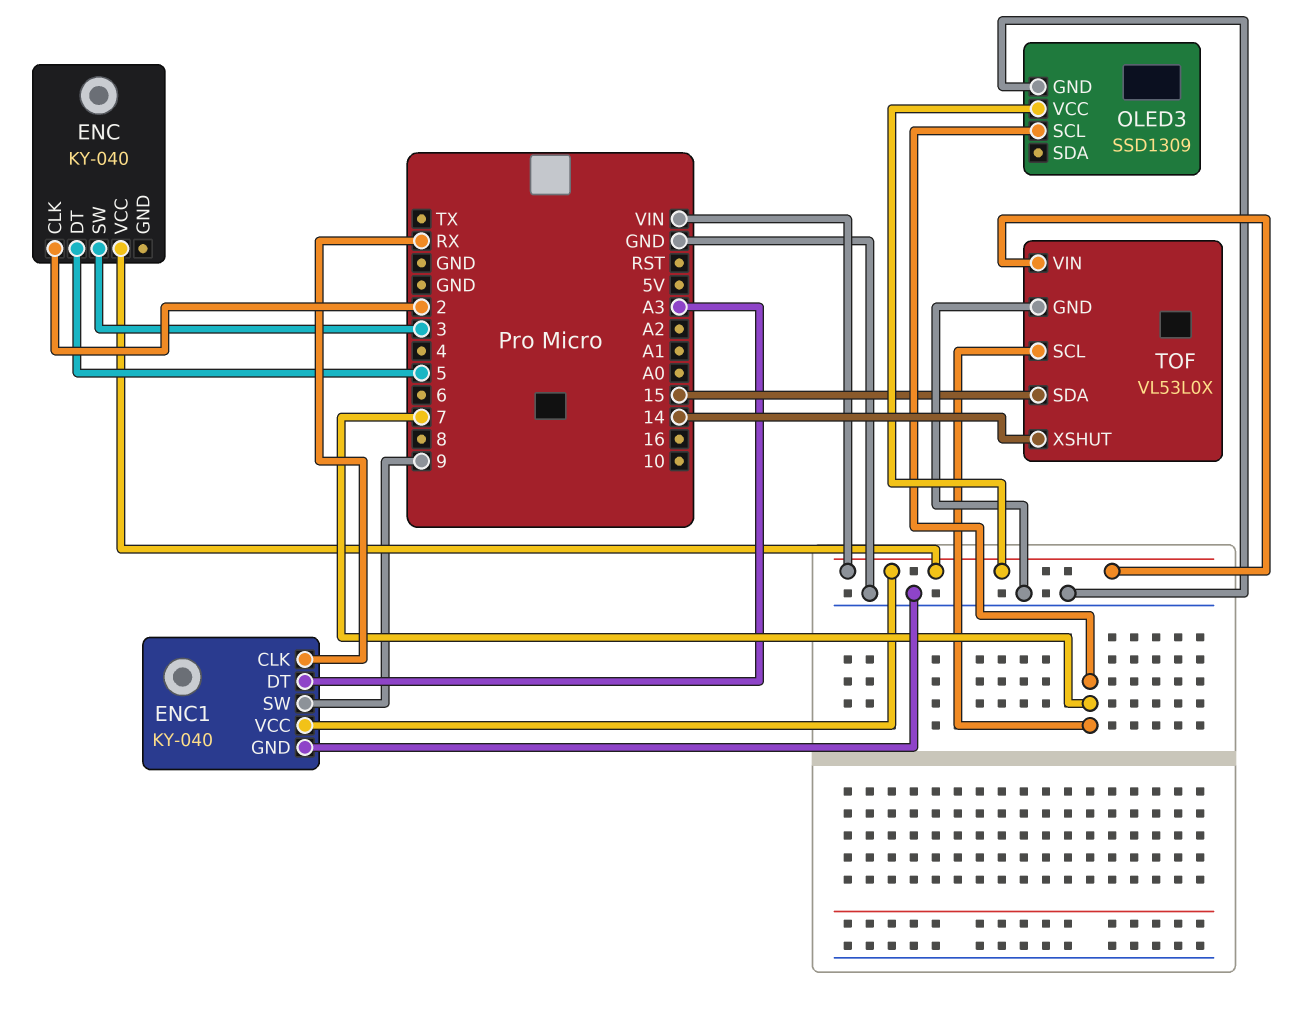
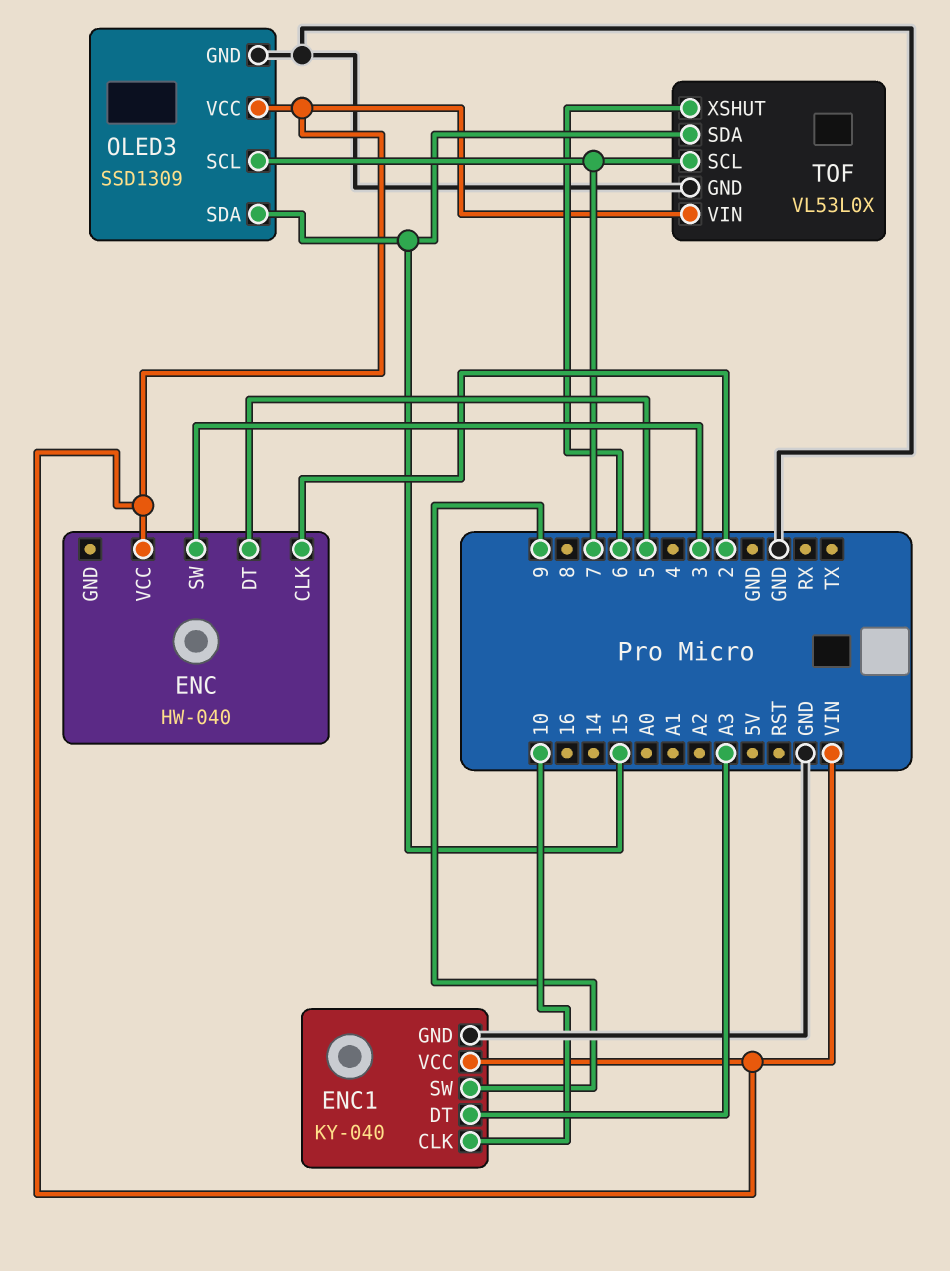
ENC: KY-040 -> HW-040
ENC1 pin CLK: RX -> 10
OLED3 pin SDA: none -> 15
TOF pin XSHUT: 14 -> 6

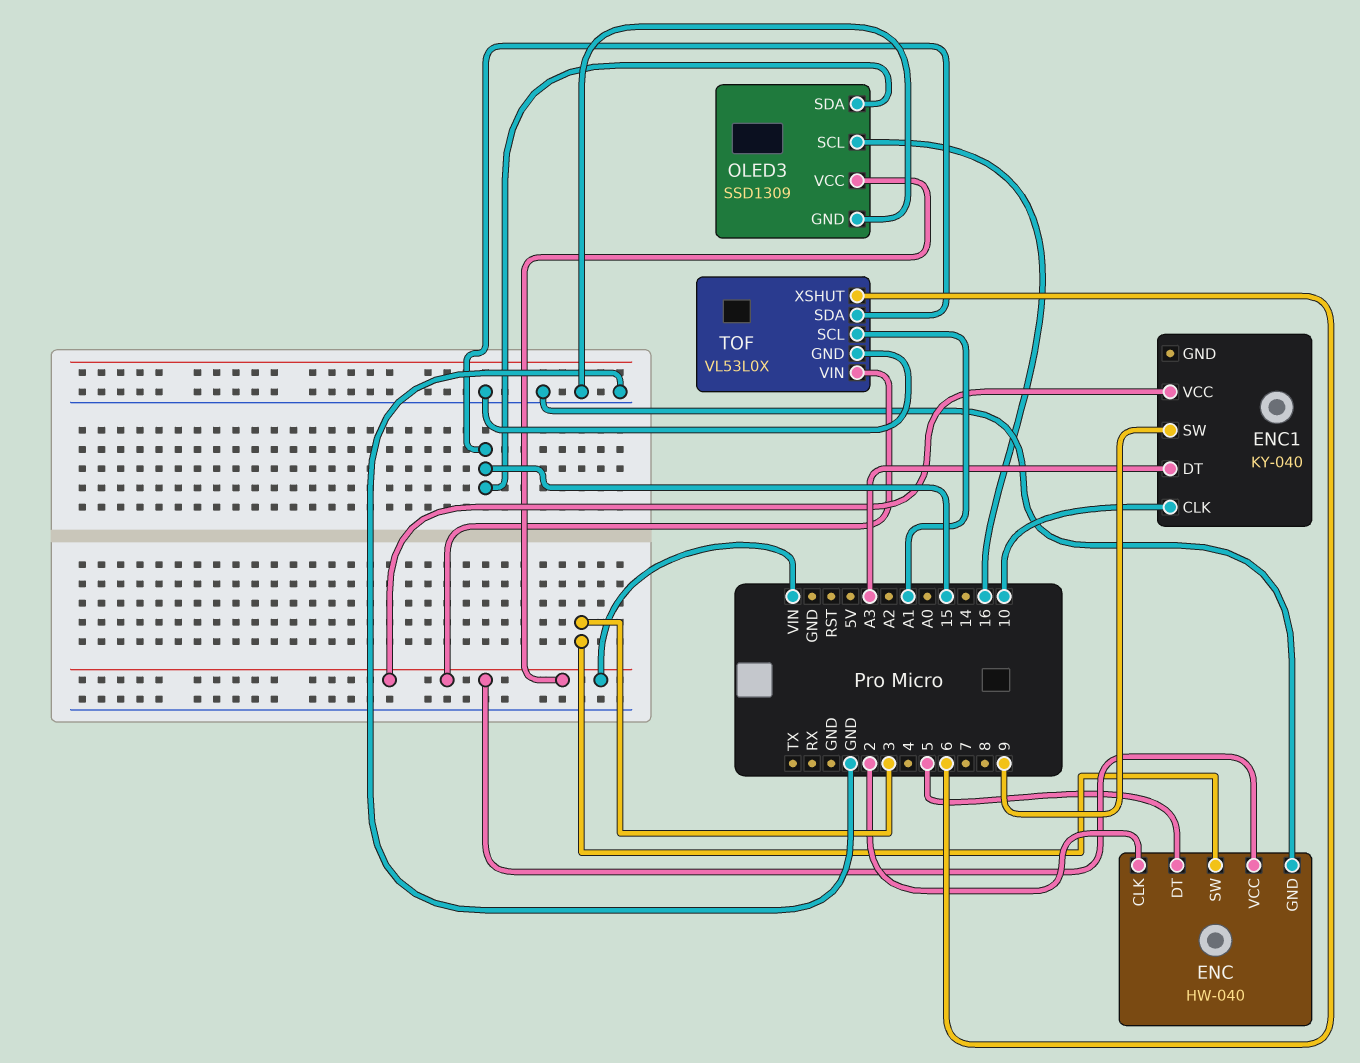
ENC pin GND: none -> GND
ENC1 pin GND: GND -> none
OLED3 pin SCL: 7 -> 16
TOF pin SCL: 7 -> A1

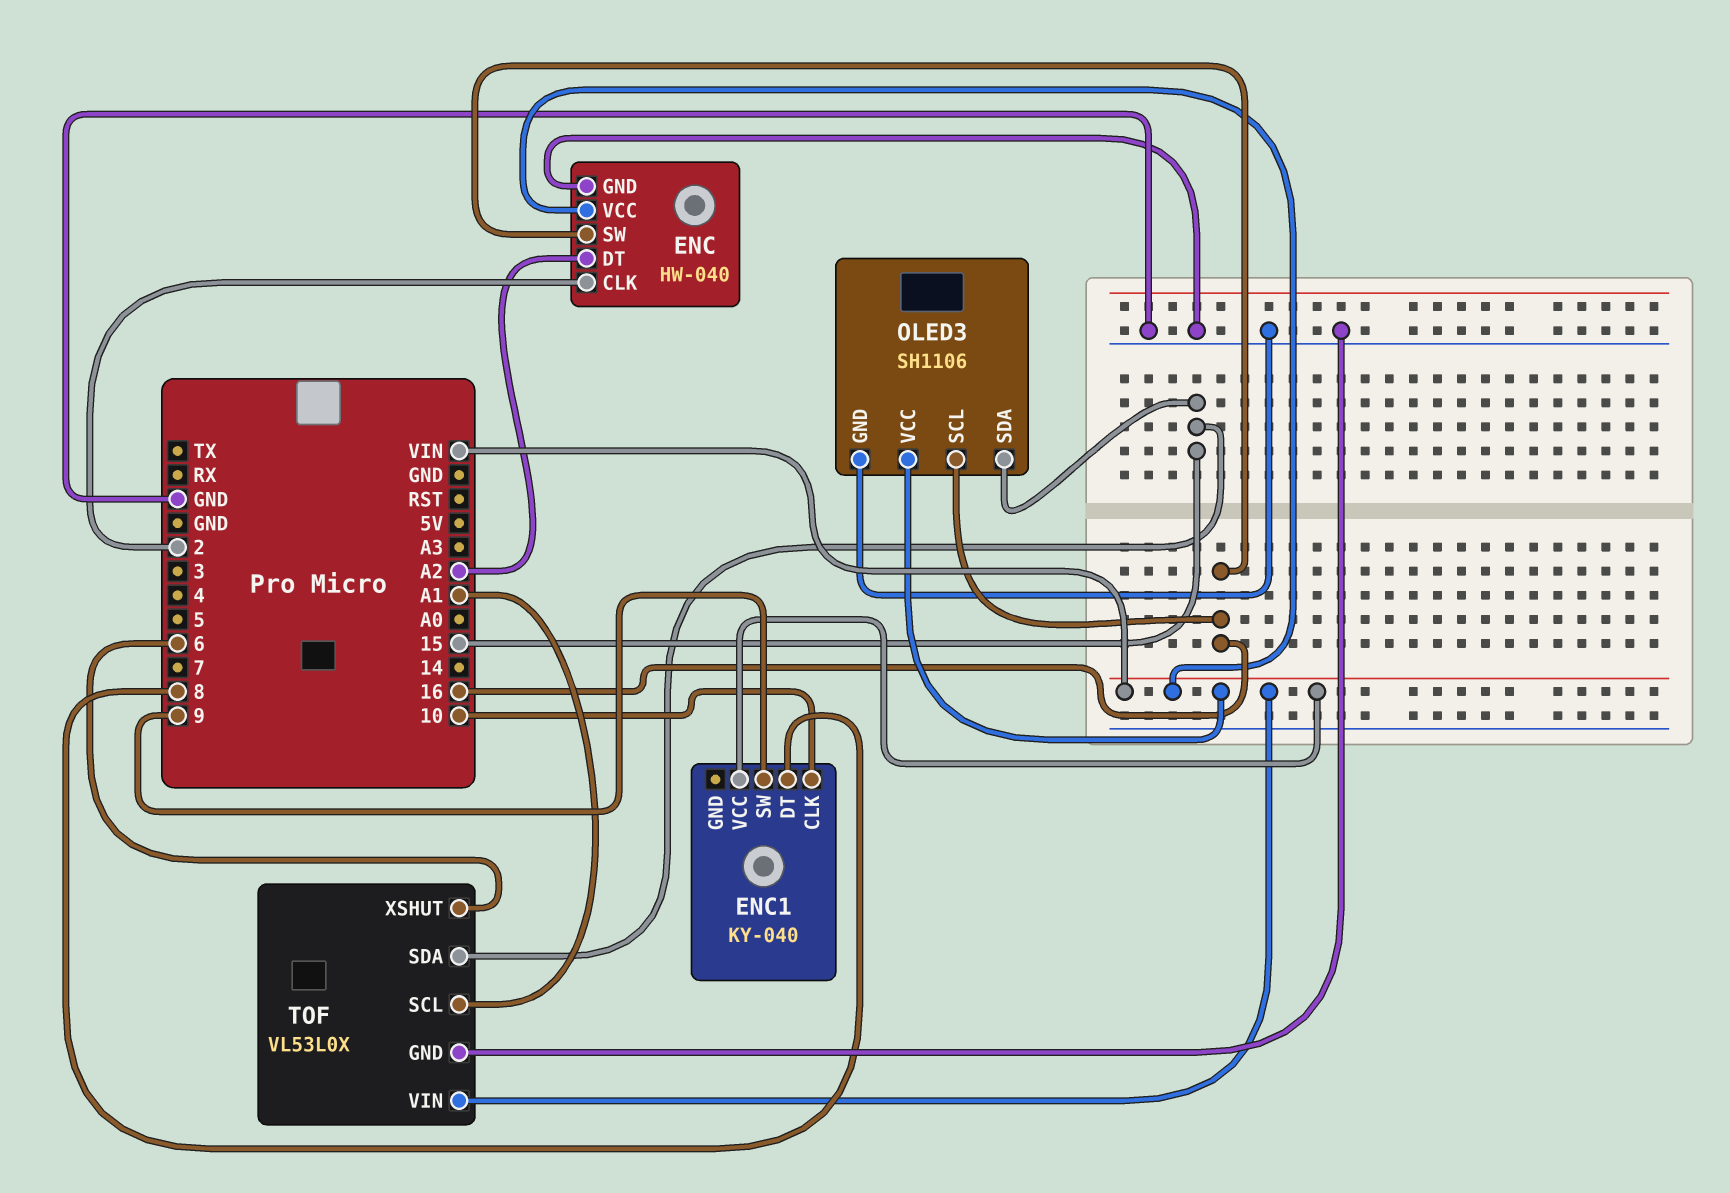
ENC pin DT: 5 -> A2
ENC pin SW: 3 -> 16
ENC1 pin DT: A3 -> 8
OLED3: SSD1309 -> SH1106

